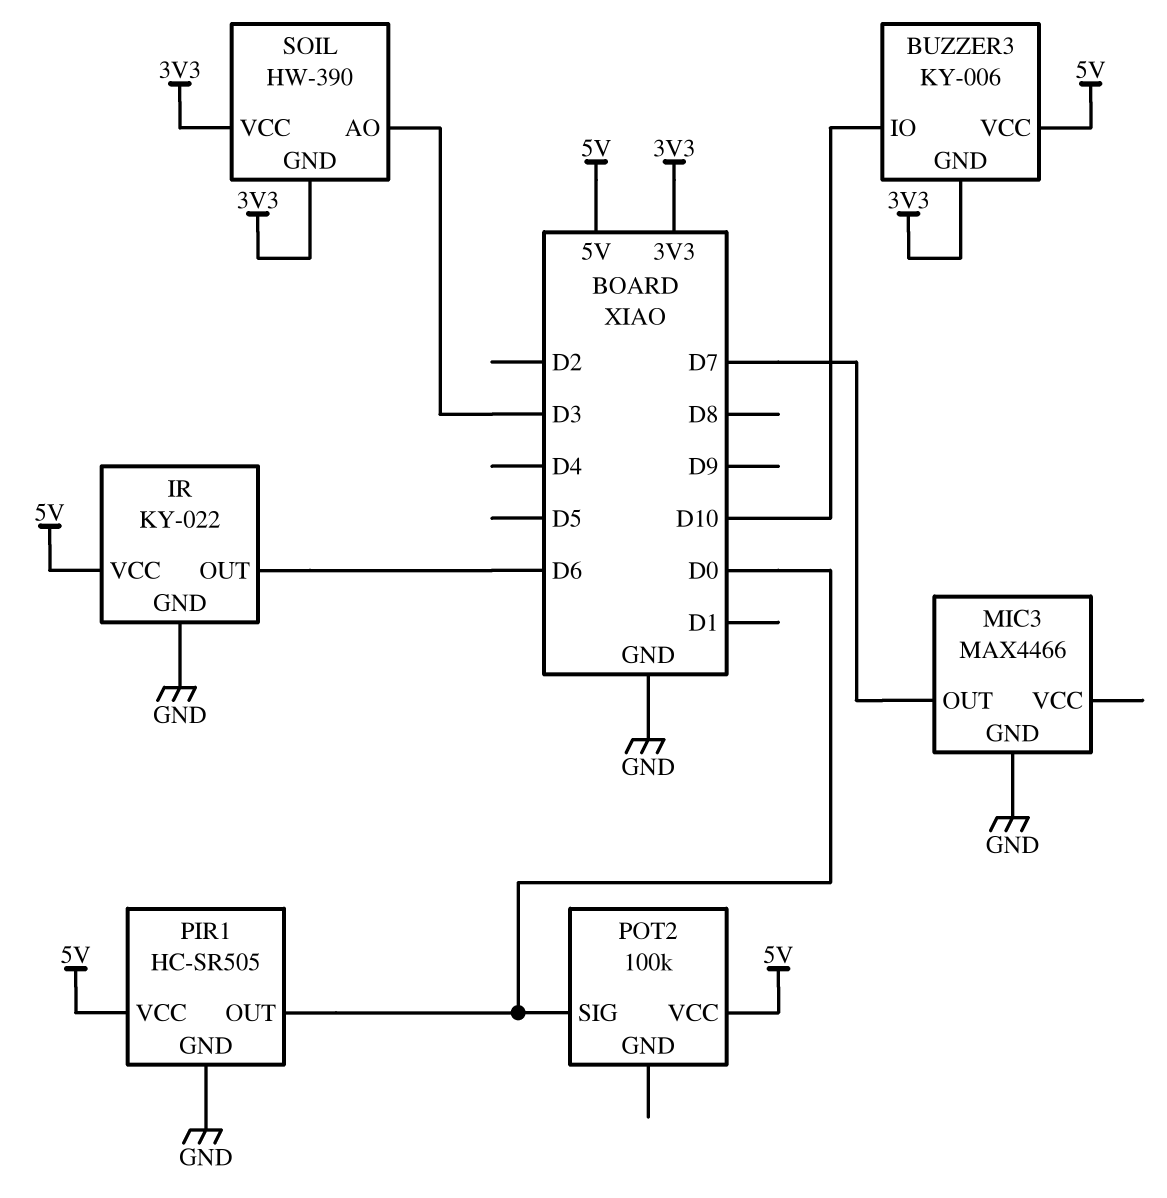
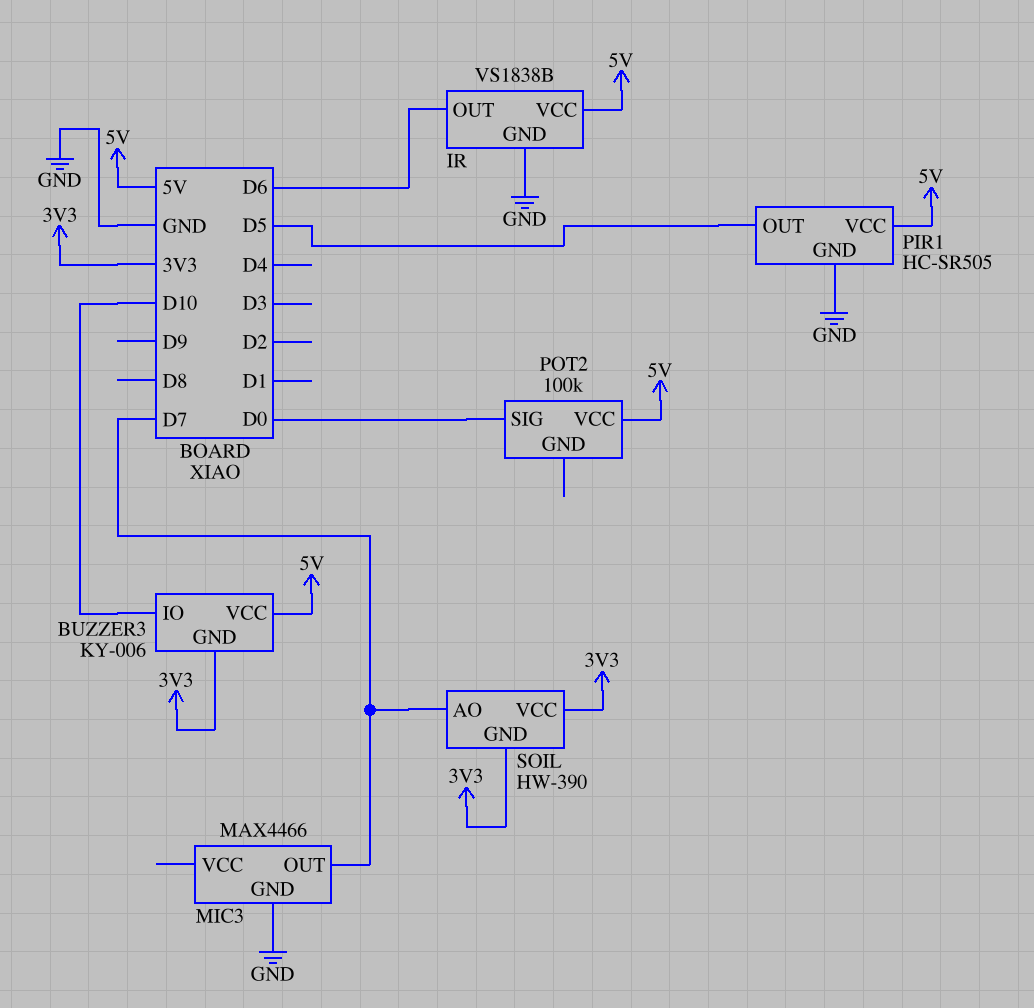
IR: KY-022 -> VS1838B
PIR1 pin OUT: D0 -> D5
SOIL pin AO: D3 -> D7

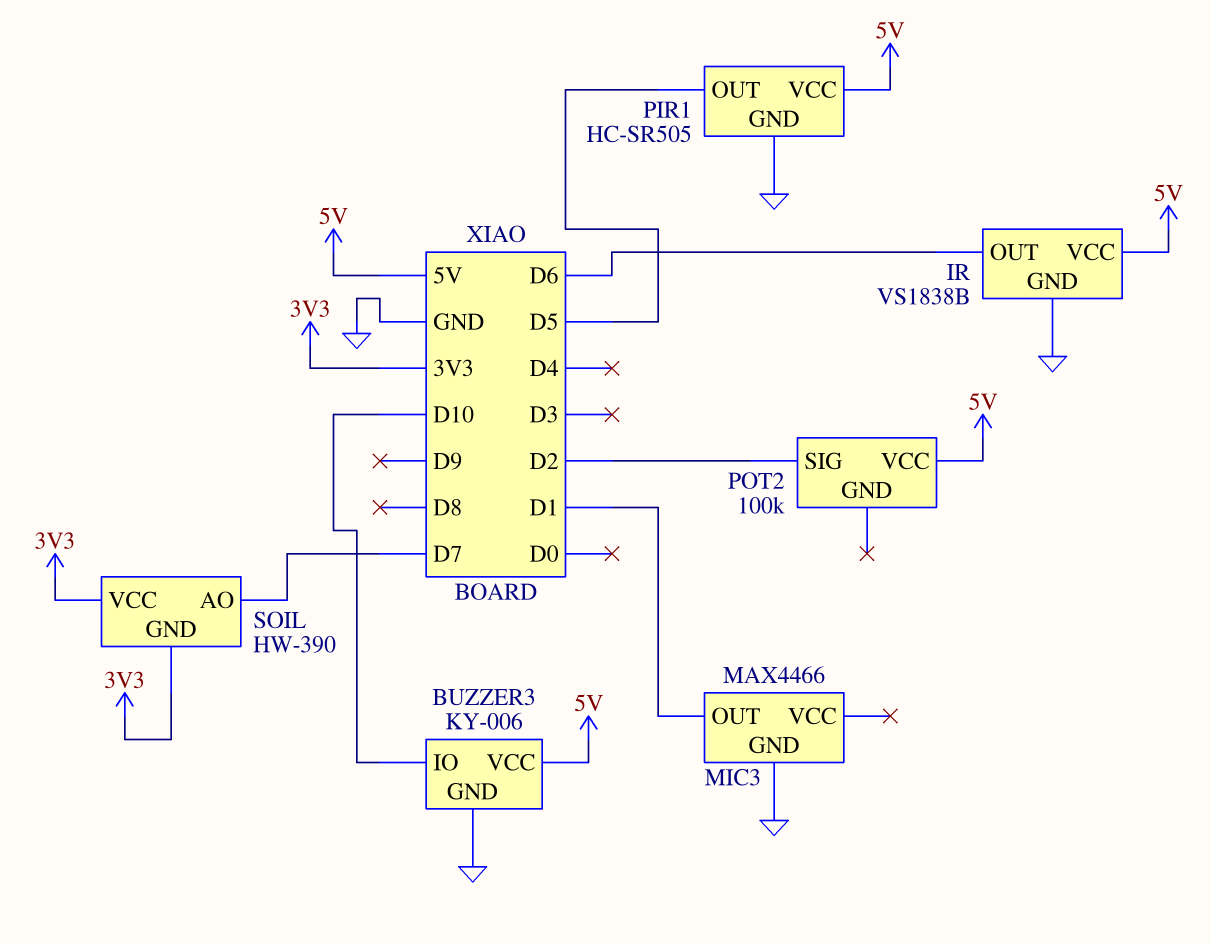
BUZZER3 pin GND: 3V3 -> GND
MIC3 pin OUT: D7 -> D1
POT2 pin SIG: D0 -> D2

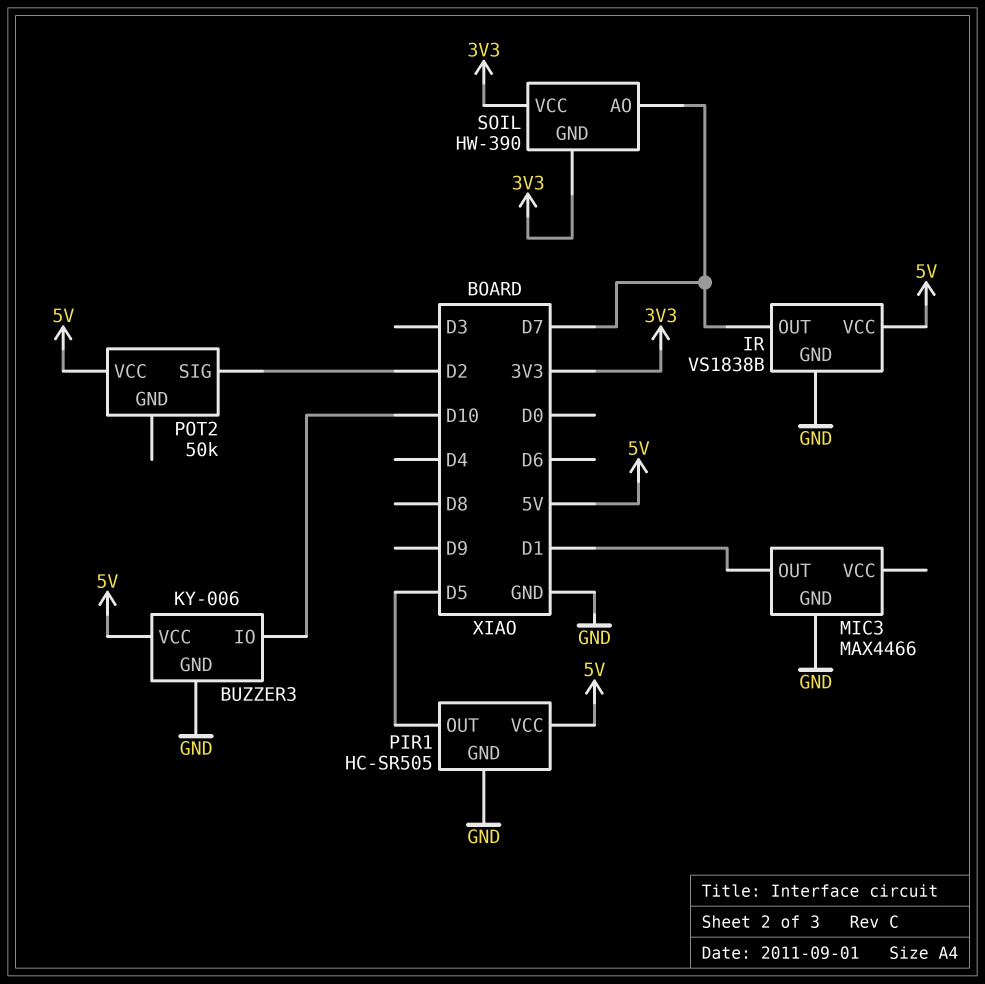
IR pin OUT: D6 -> D7
POT2: 100k -> 50k

